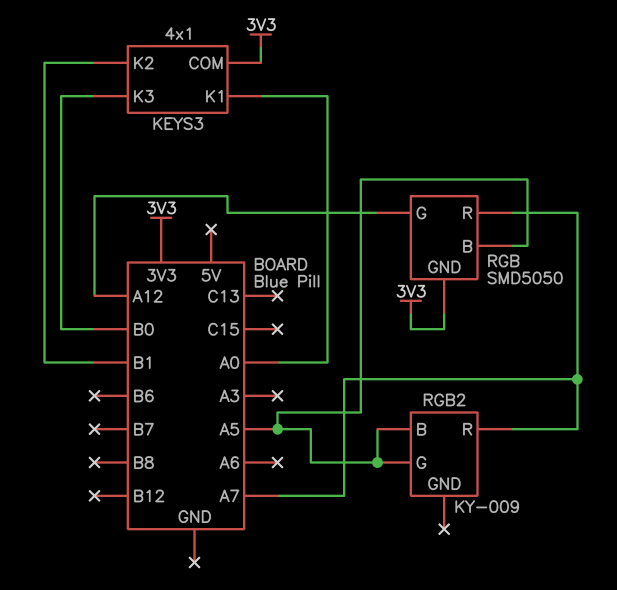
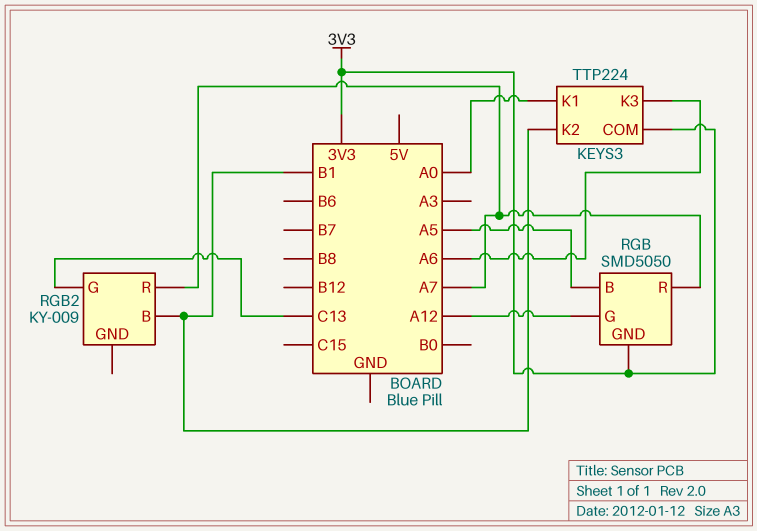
KEYS3: 4x1 -> TTP224
KEYS3 pin K3: B0 -> A6
RGB2 pin B: A5 -> B1
RGB2 pin G: A5 -> C13

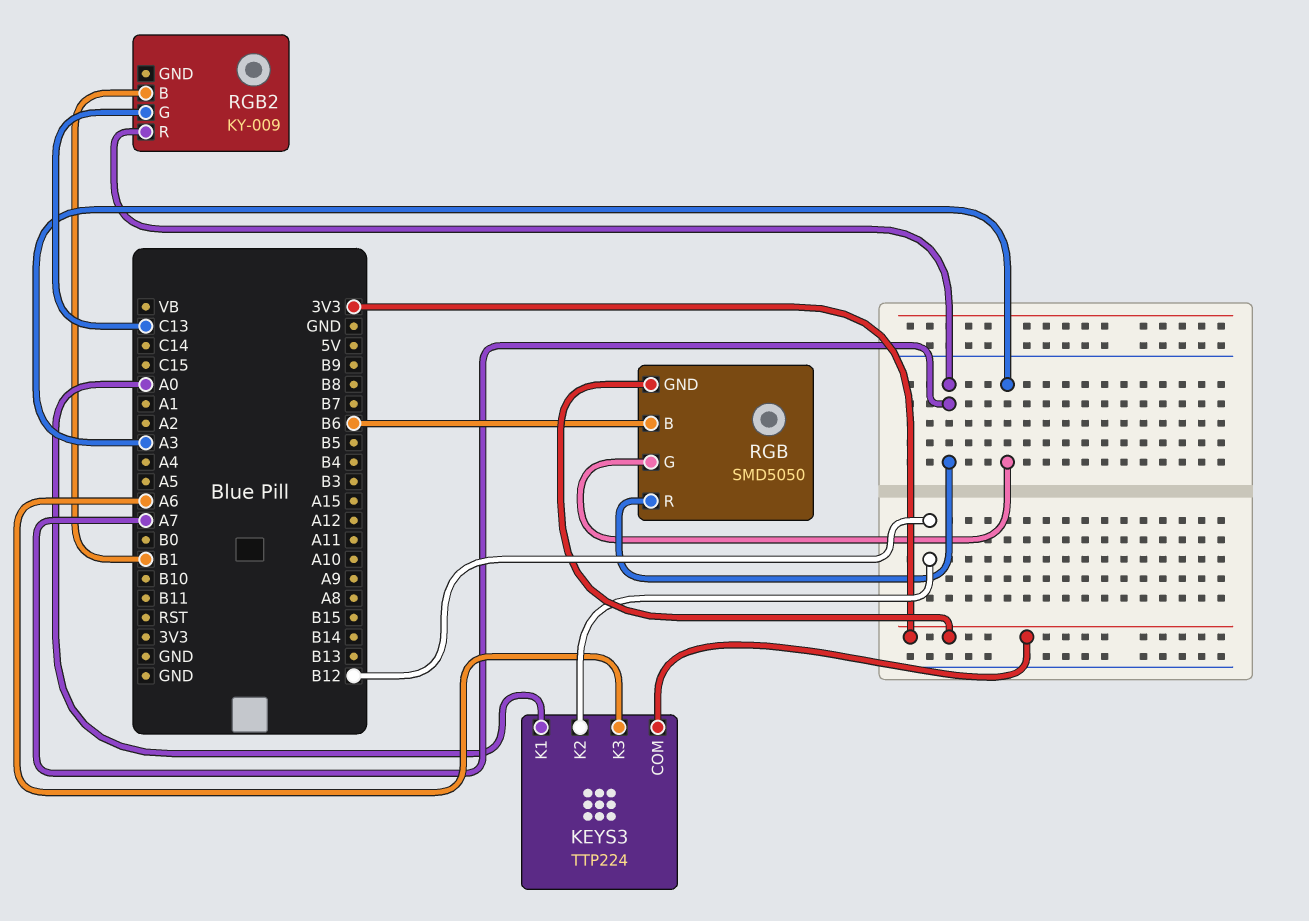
KEYS3 pin K2: B1 -> B12
RGB pin B: A5 -> B6
RGB pin G: A12 -> A3

